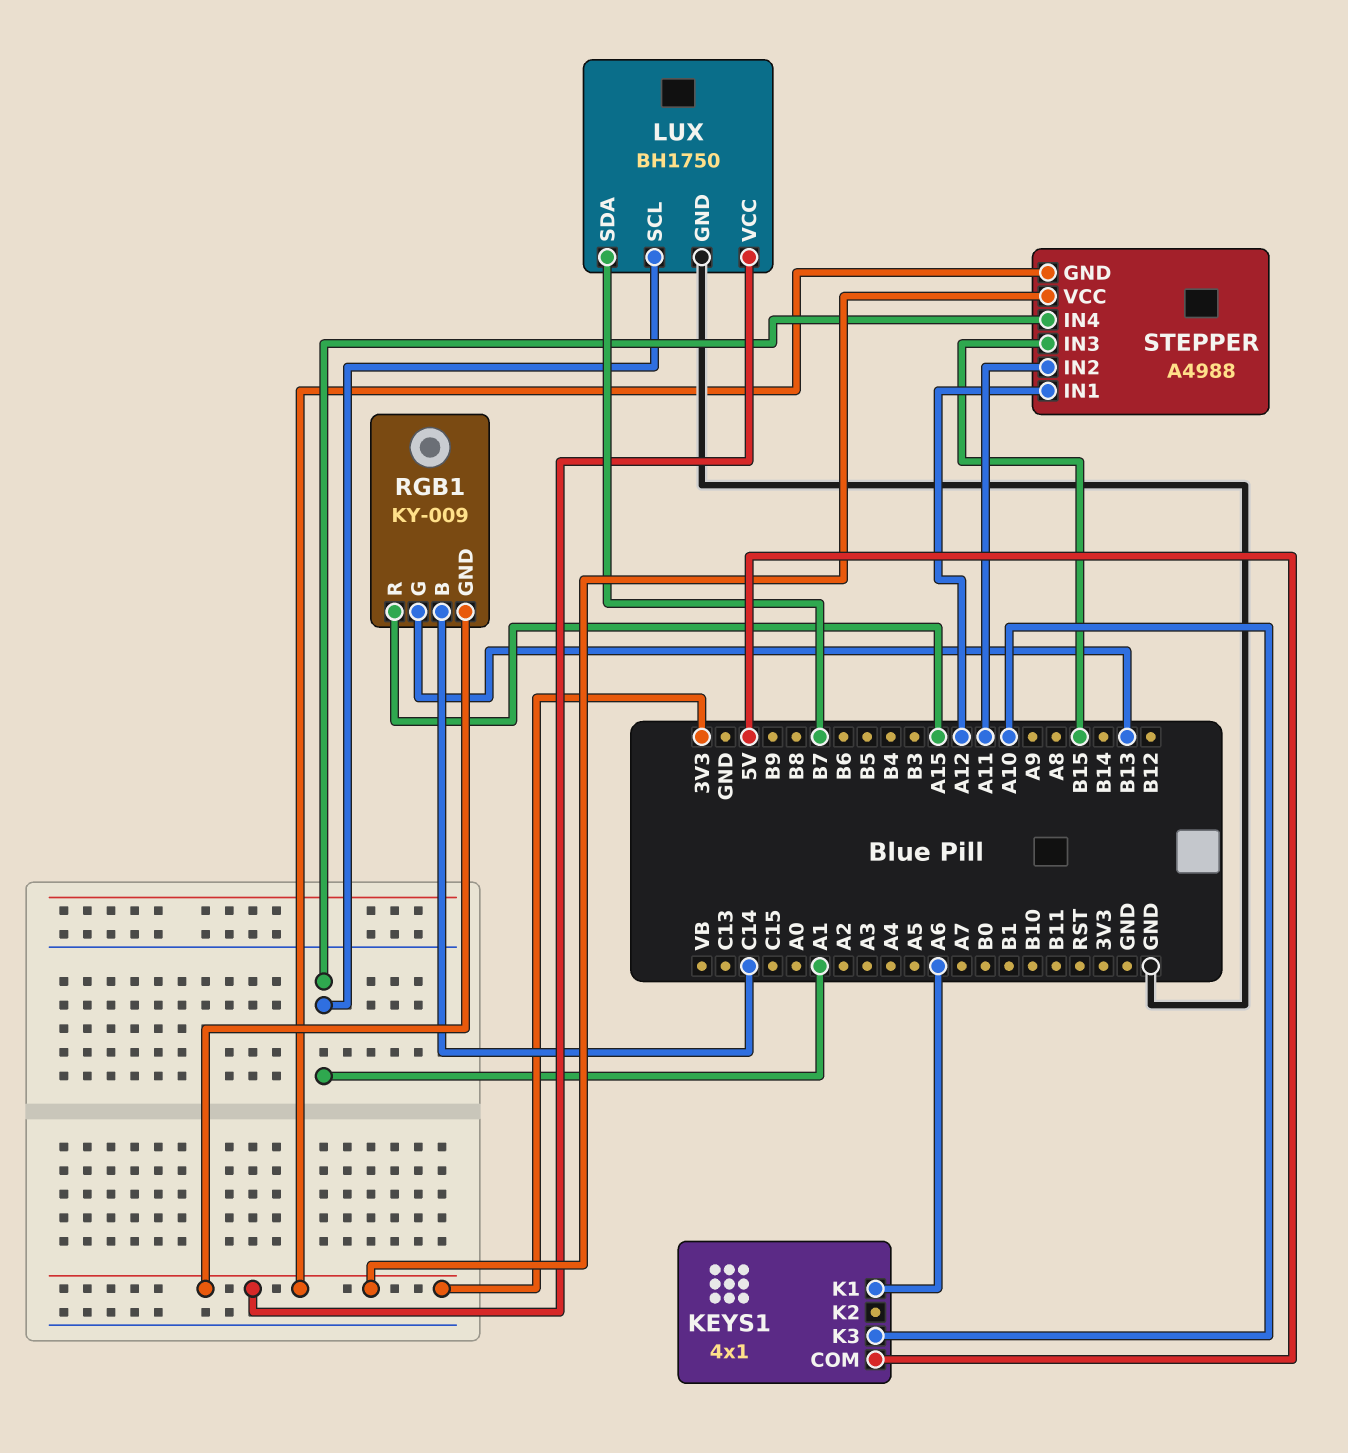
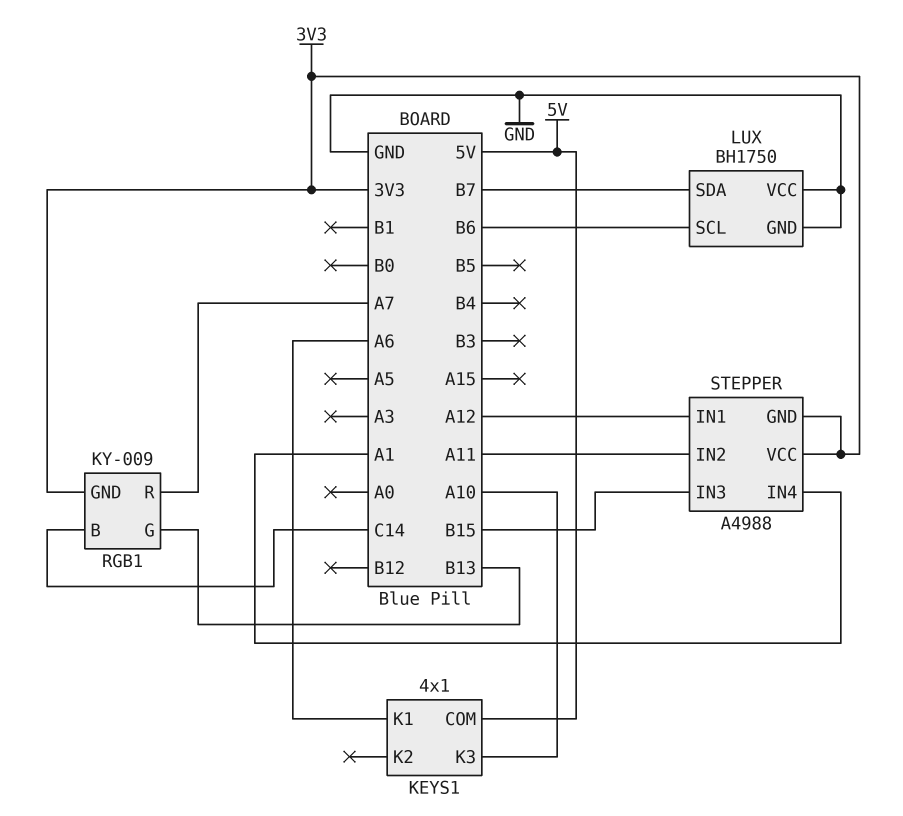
LUX pin SCL: A1 -> B6
LUX pin VCC: 3V3 -> GND
RGB1 pin R: A15 -> A7

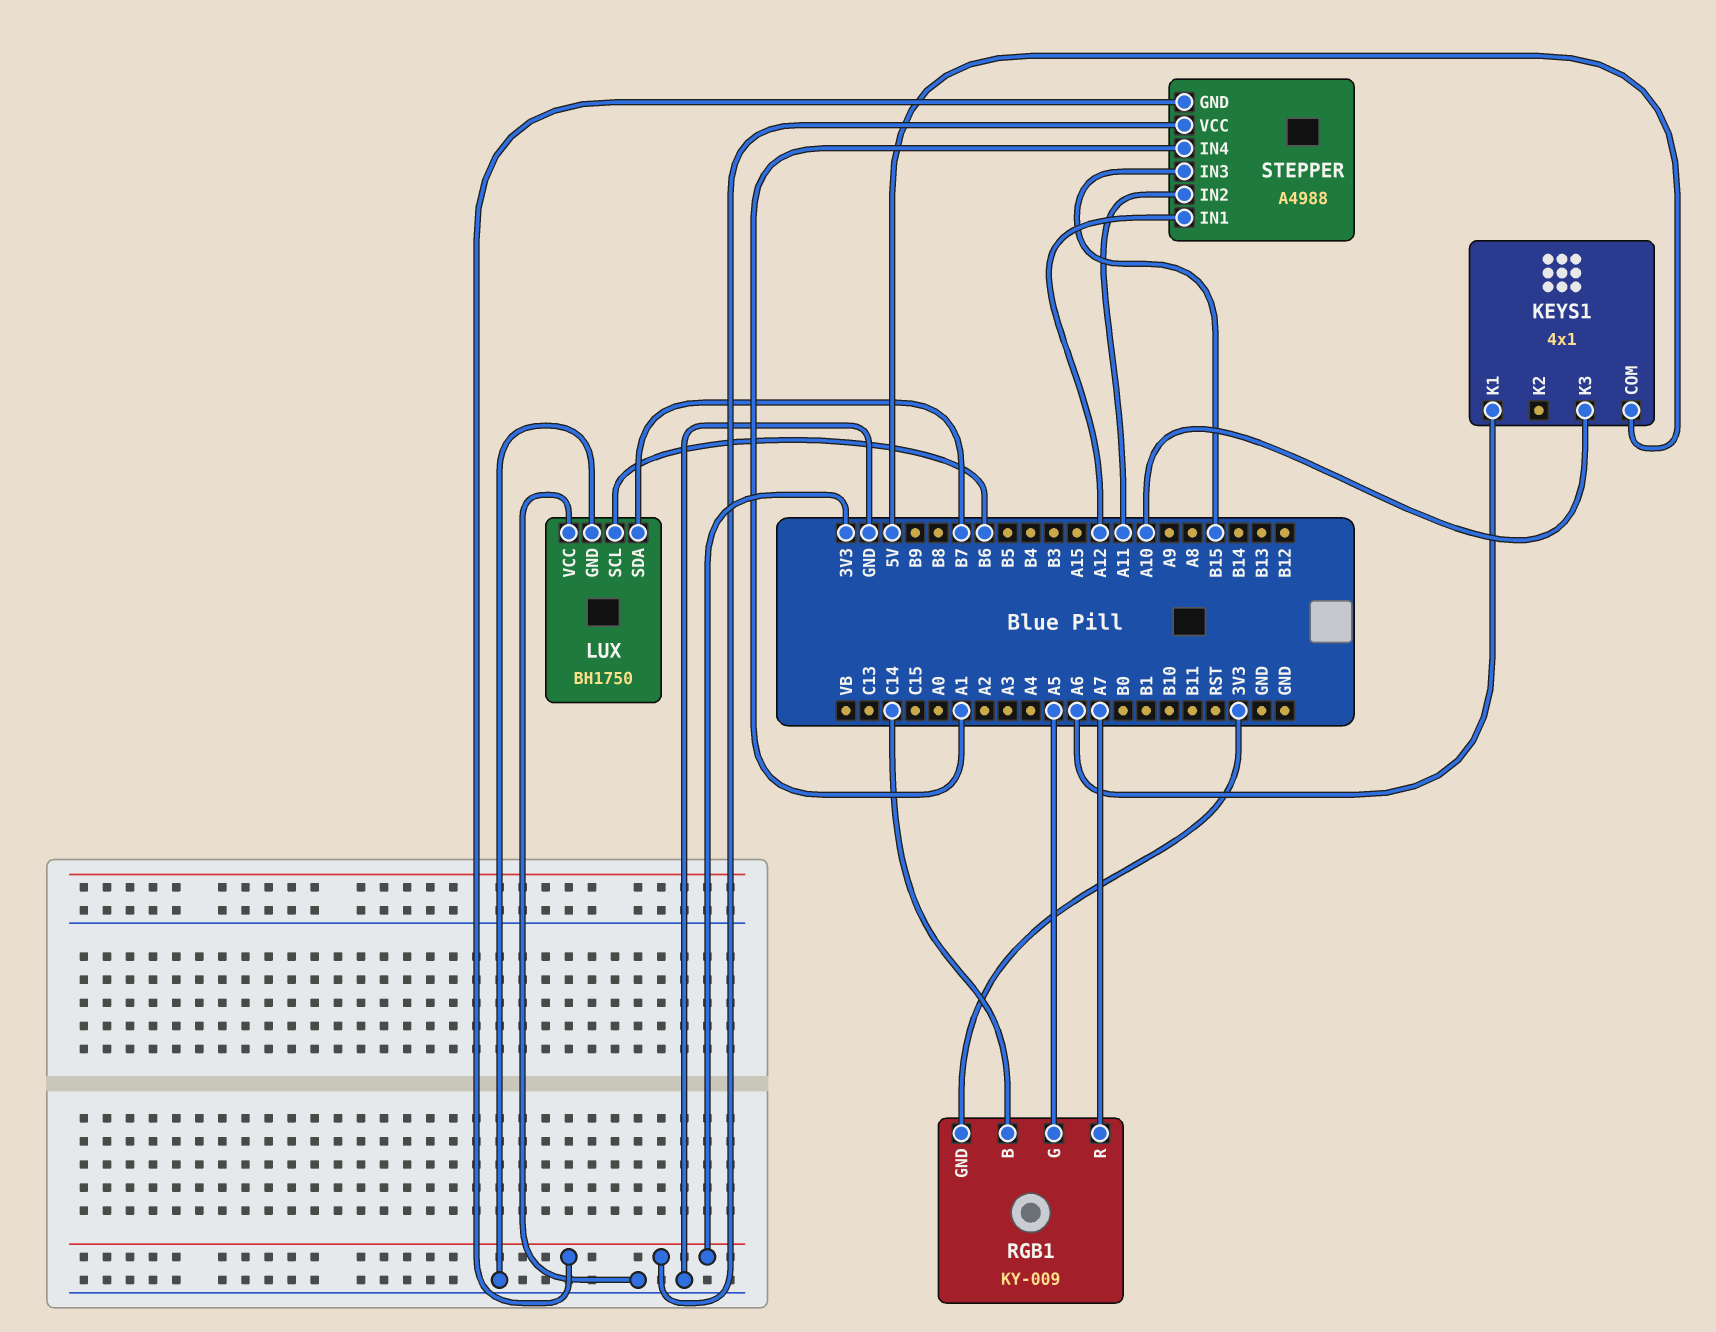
RGB1 pin G: B13 -> A5

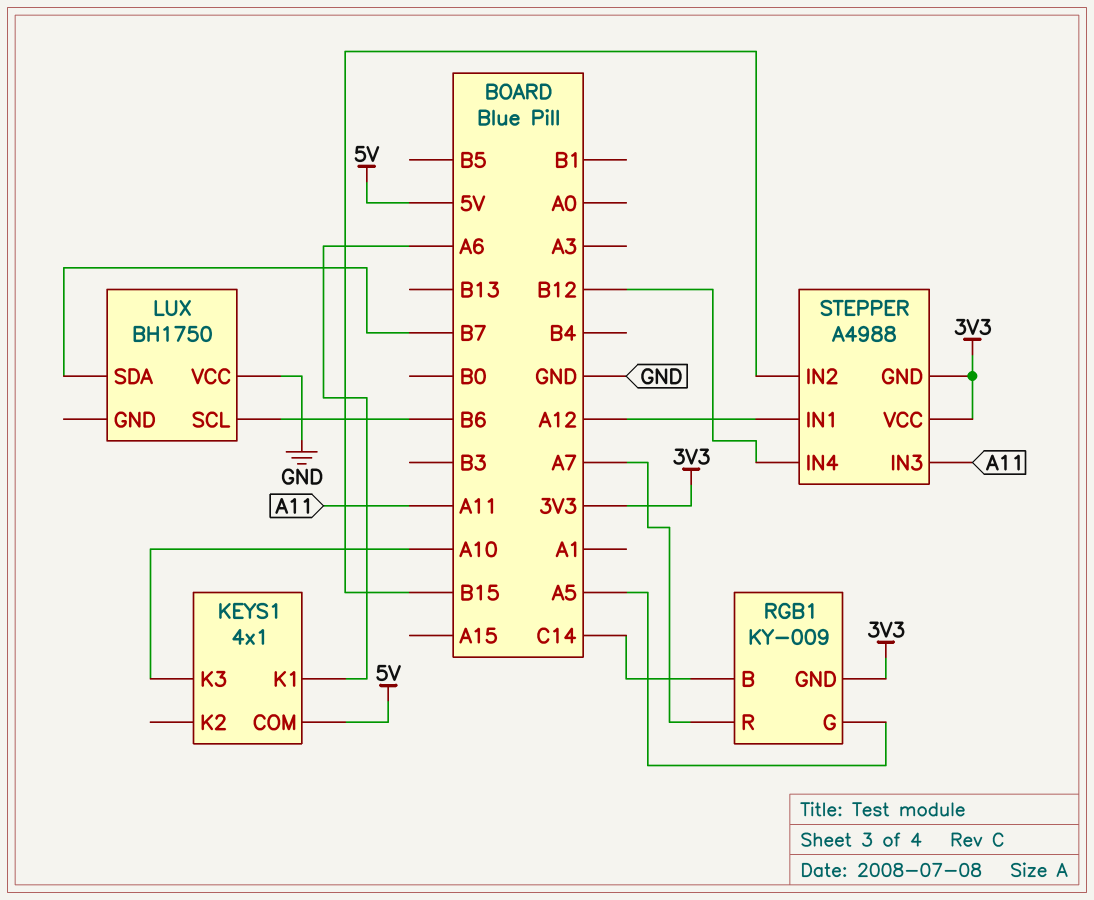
LUX pin GND: GND -> none
STEPPER pin IN2: A11 -> B15
STEPPER pin IN3: B15 -> A11
STEPPER pin IN4: A1 -> B12

